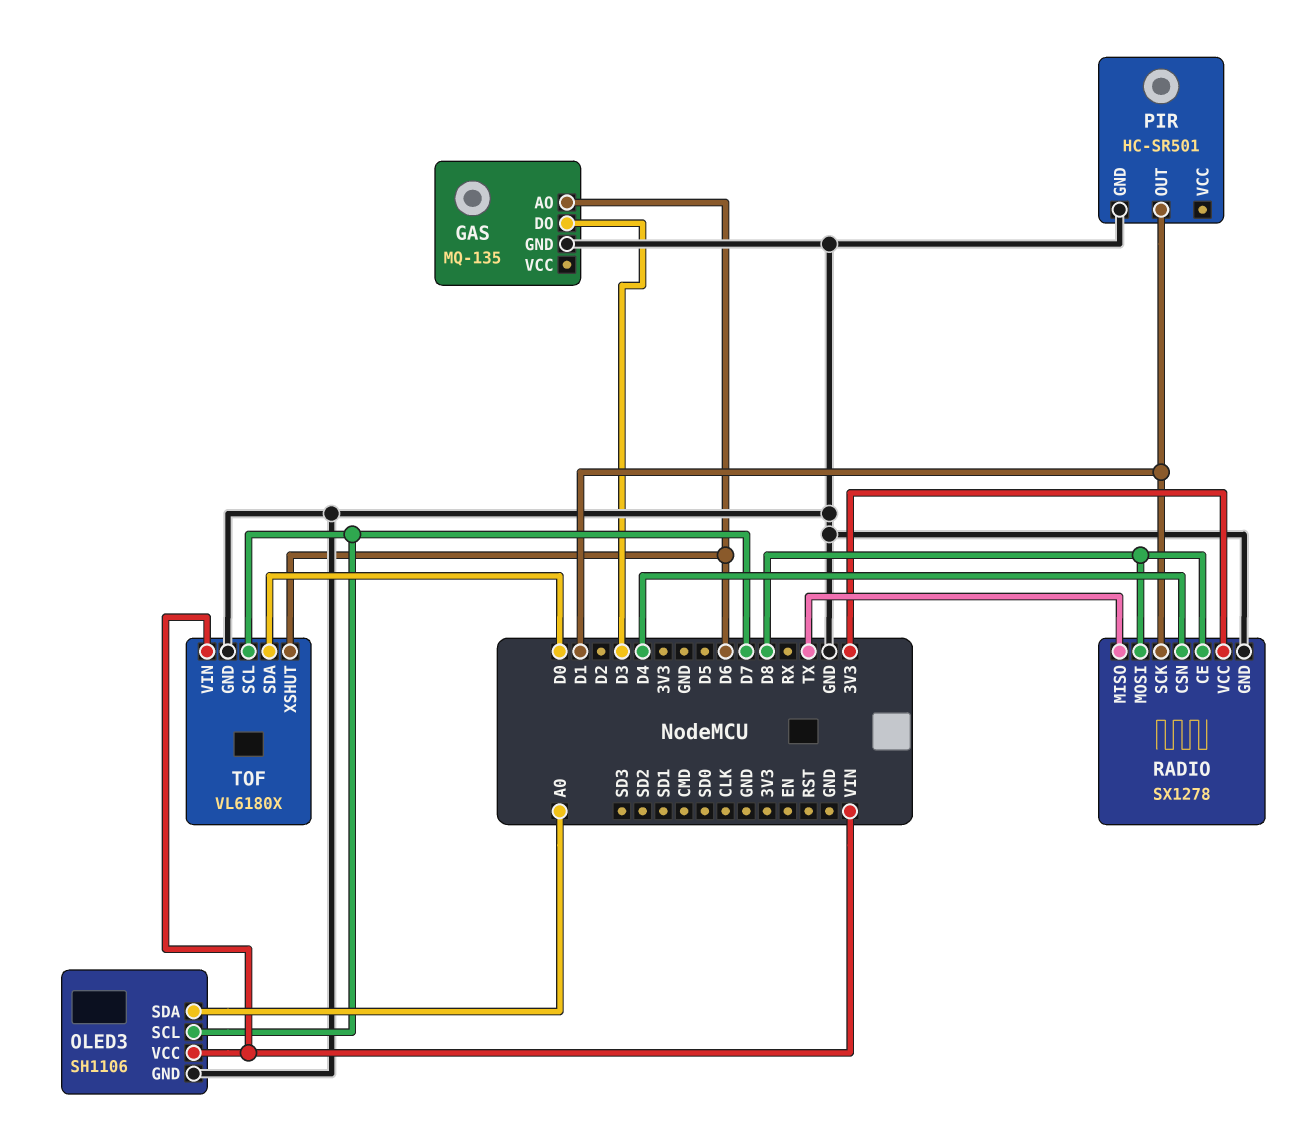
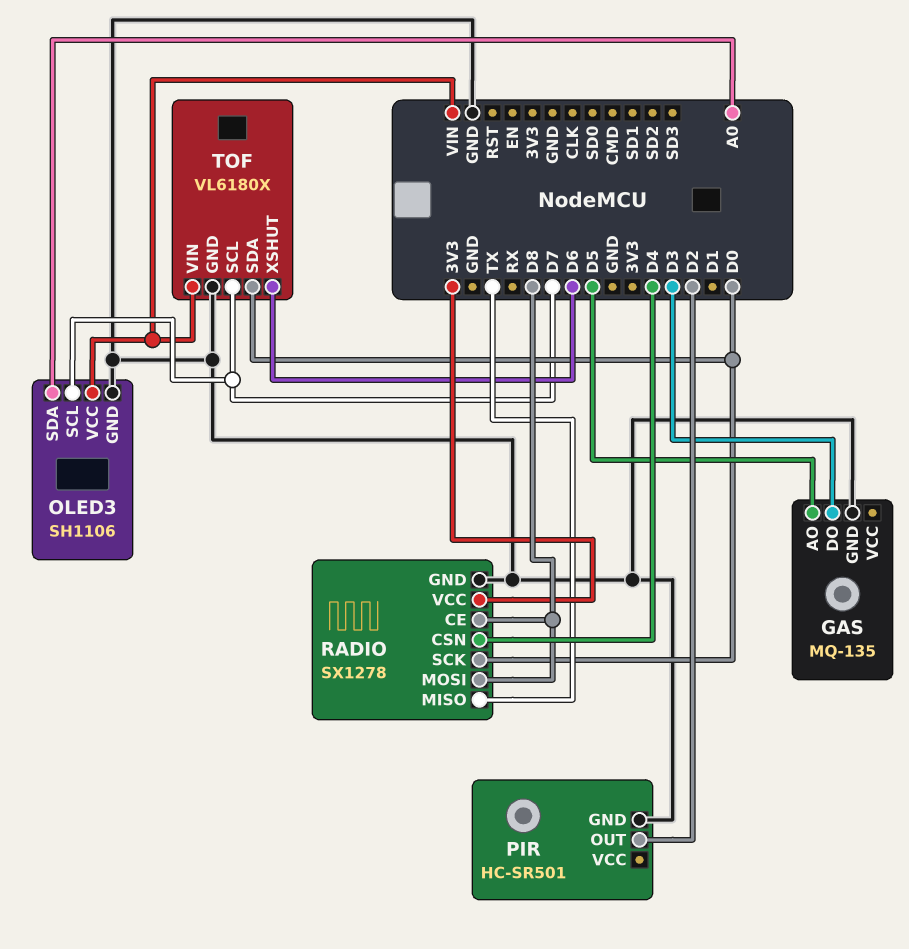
GAS pin AO: D6 -> D5
PIR pin OUT: D1 -> D2
RADIO pin SCK: D1 -> D0

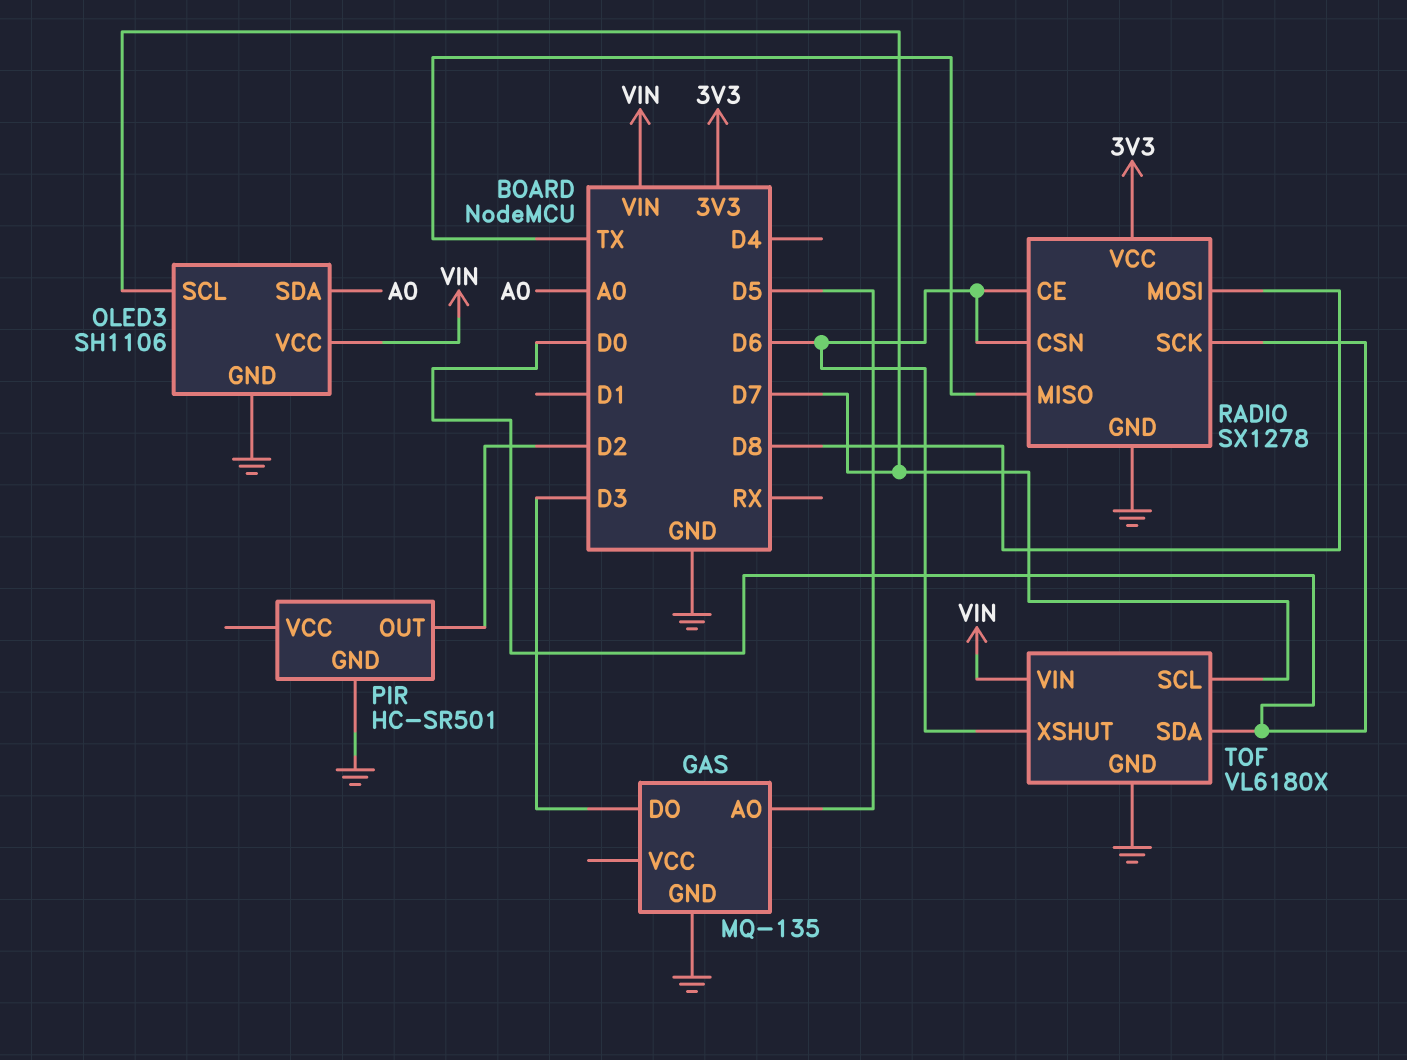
RADIO pin CE: D8 -> D6
RADIO pin CSN: D4 -> D6

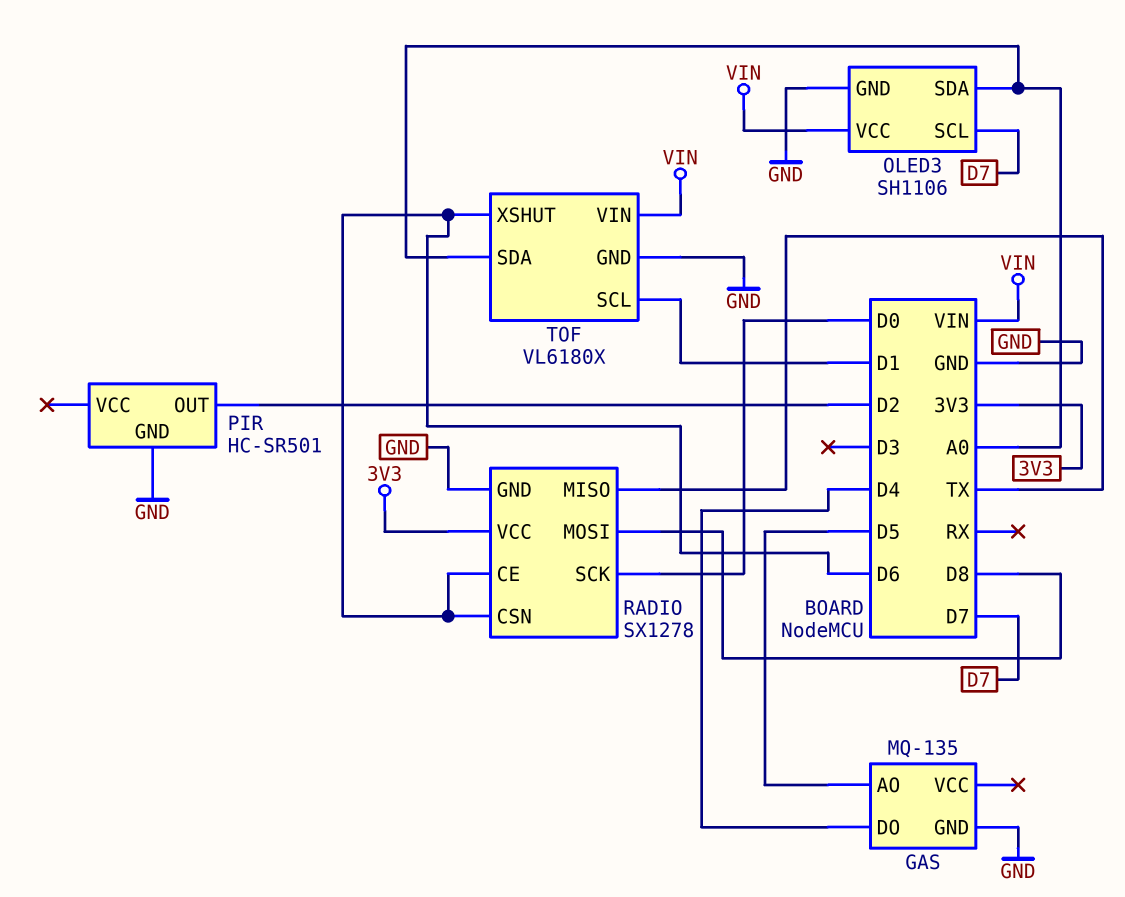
GAS pin DO: D3 -> D4
TOF pin SCL: D7 -> D1
TOF pin SDA: D0 -> A0

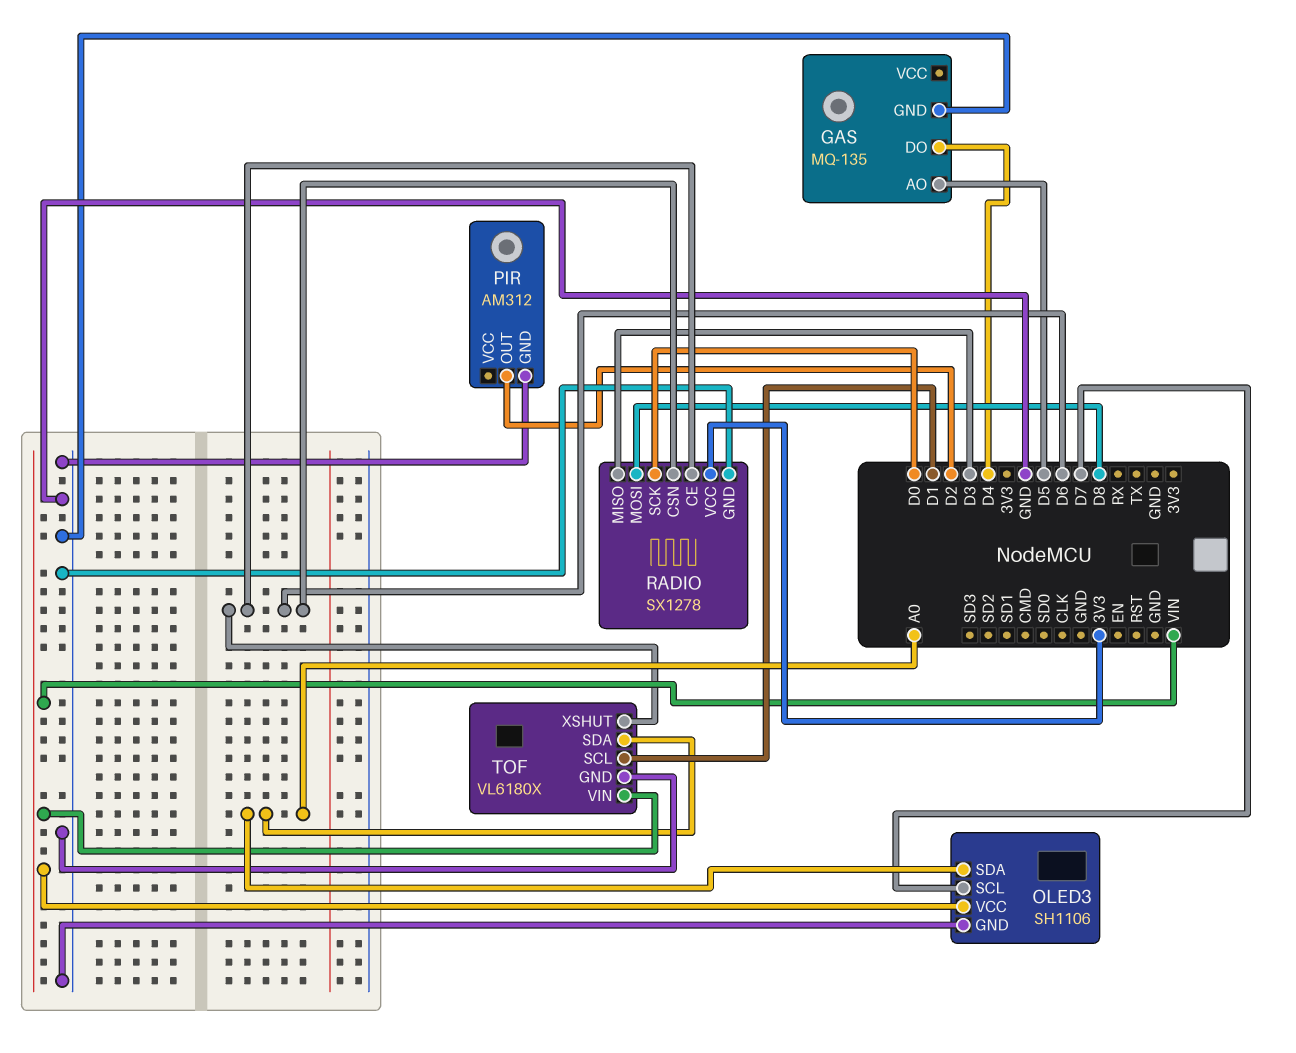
PIR: HC-SR501 -> AM312
RADIO pin MISO: TX -> D3

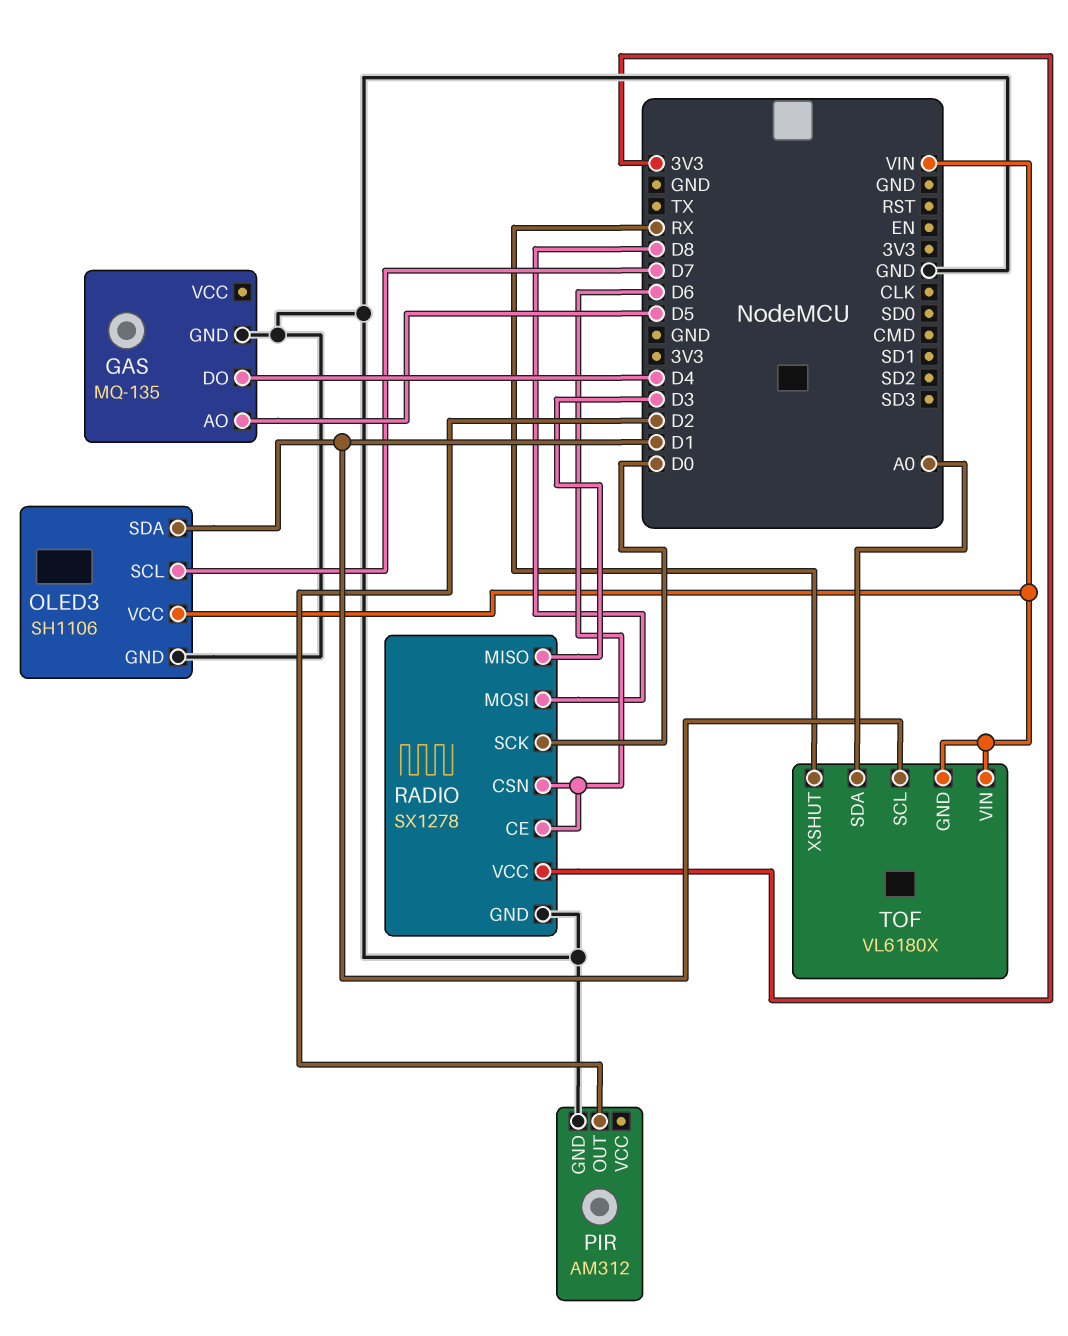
OLED3 pin SDA: A0 -> D1
TOF pin GND: GND -> VIN
TOF pin XSHUT: D6 -> RX

